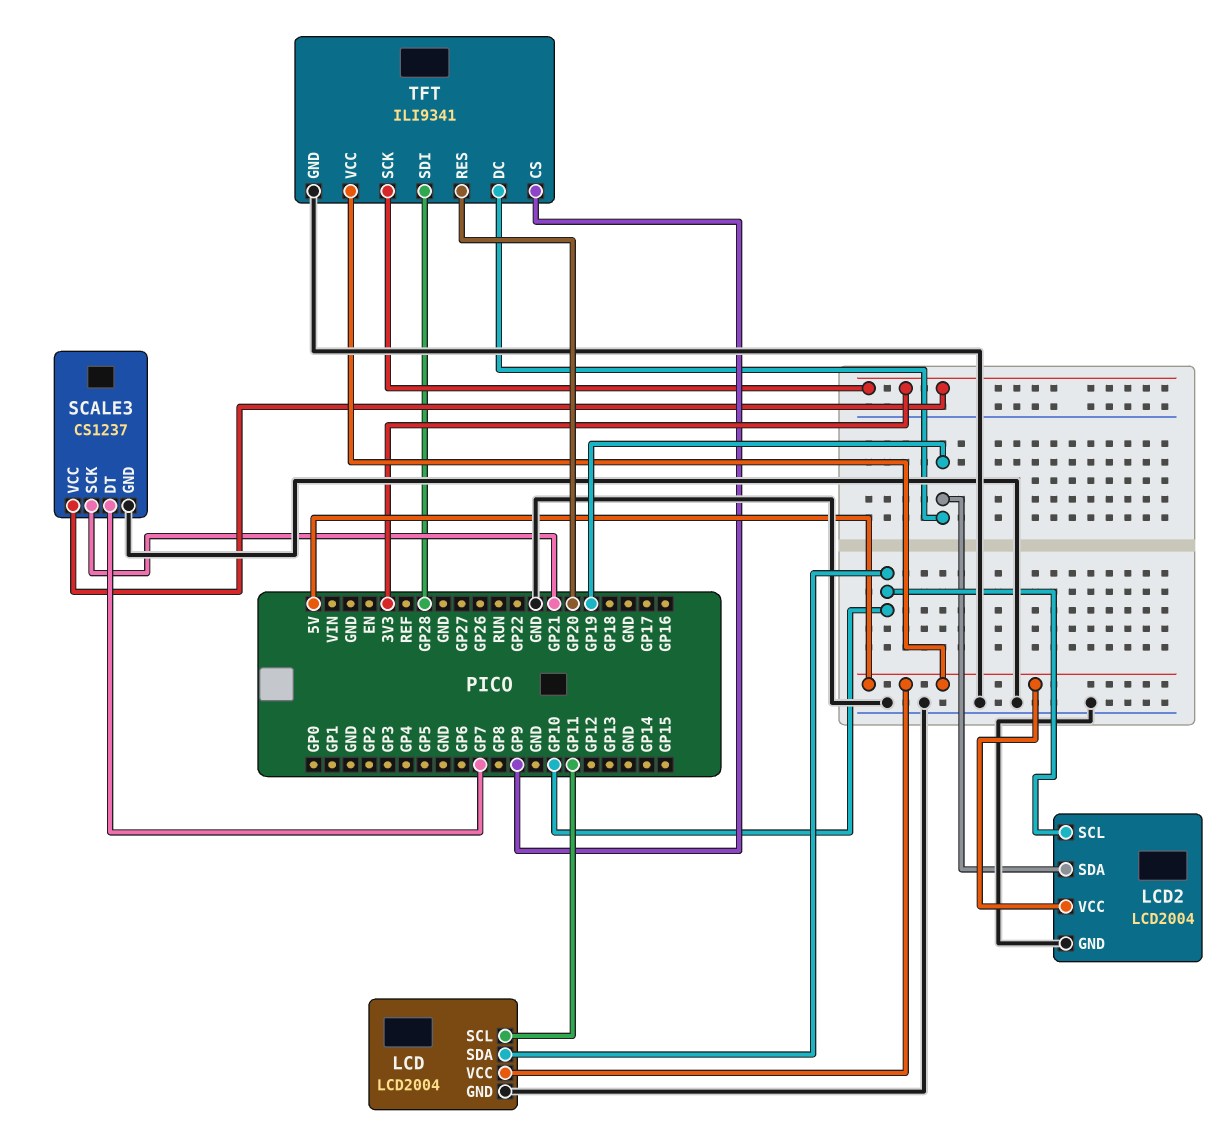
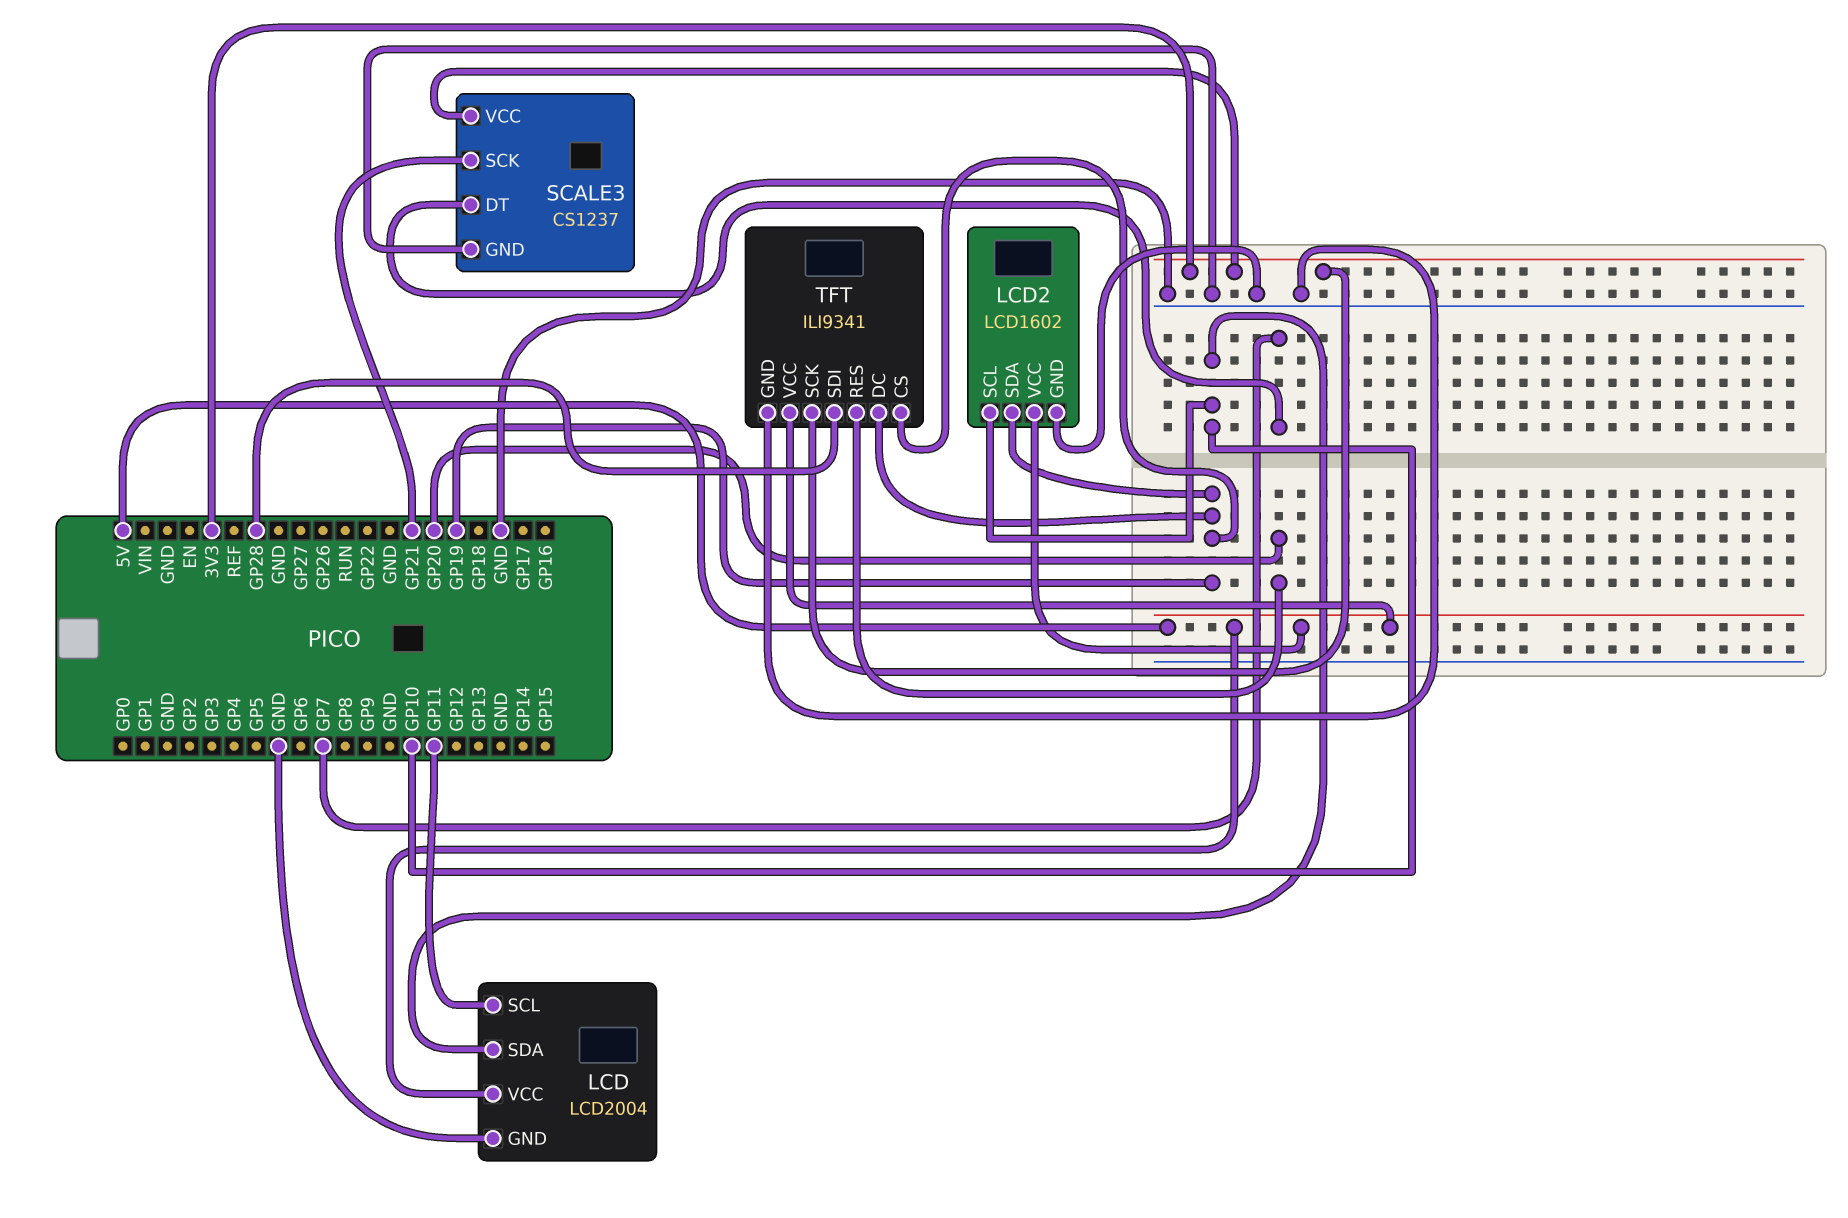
LCD2: LCD2004 -> LCD1602
TFT pin CS: GP9 -> GP19

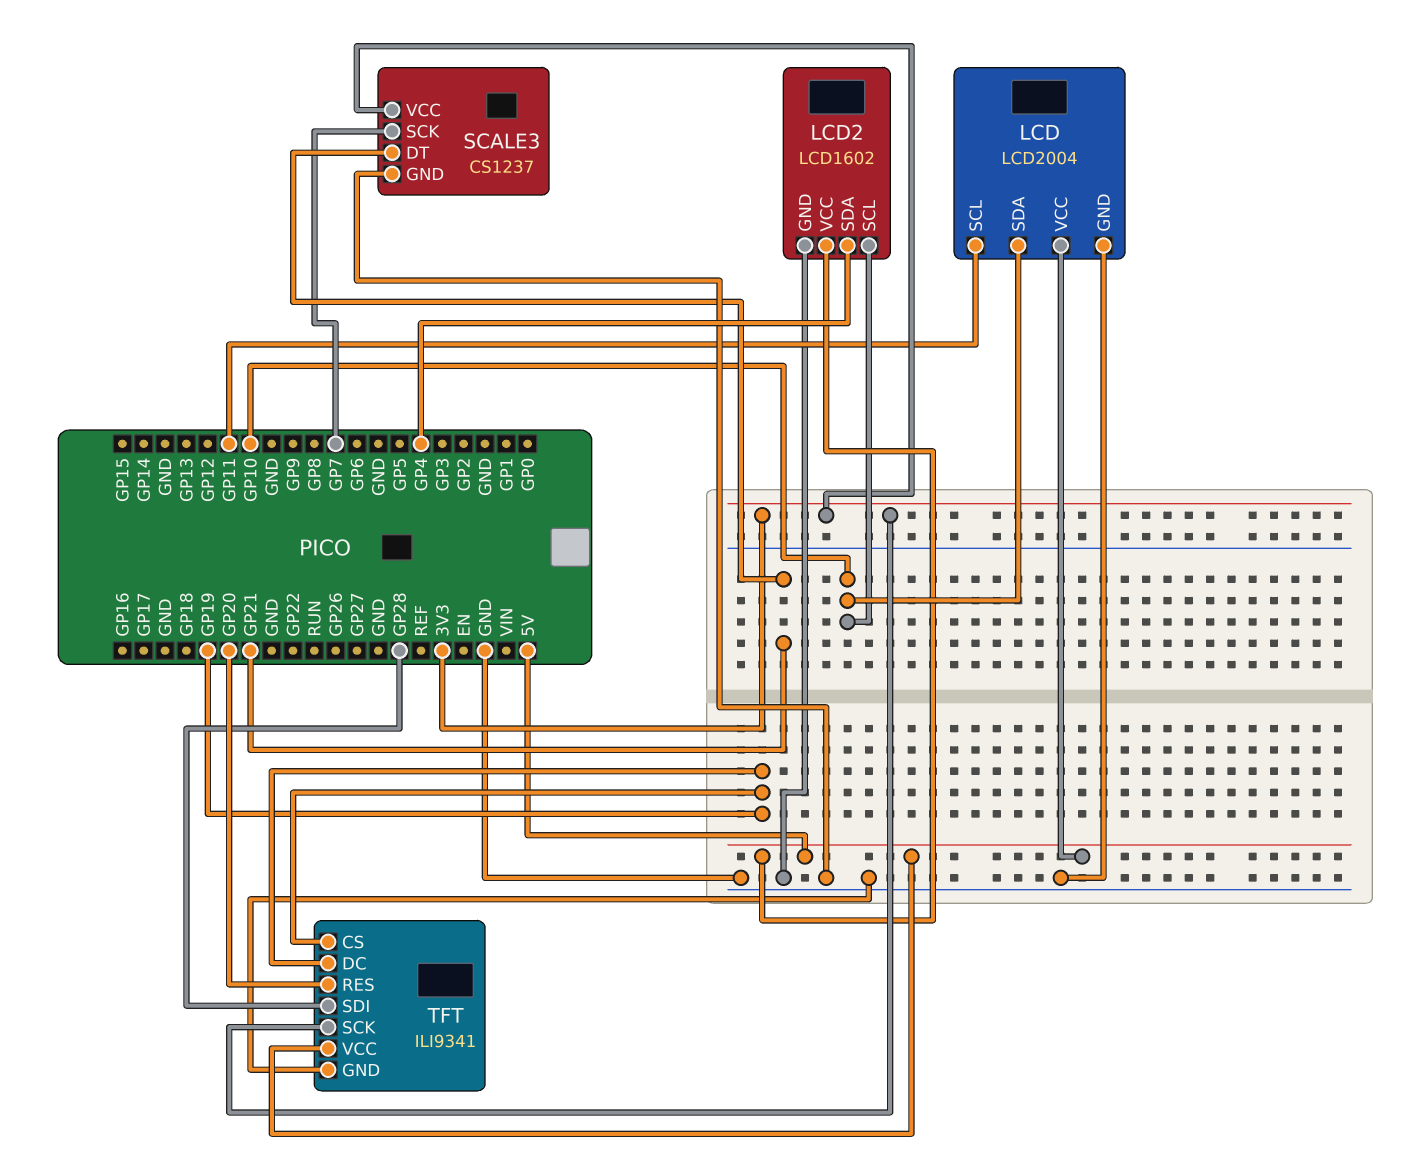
LCD2 pin SDA: GP19 -> GP4
SCALE3 pin DT: GP7 -> GP21
SCALE3 pin SCK: GP21 -> GP7

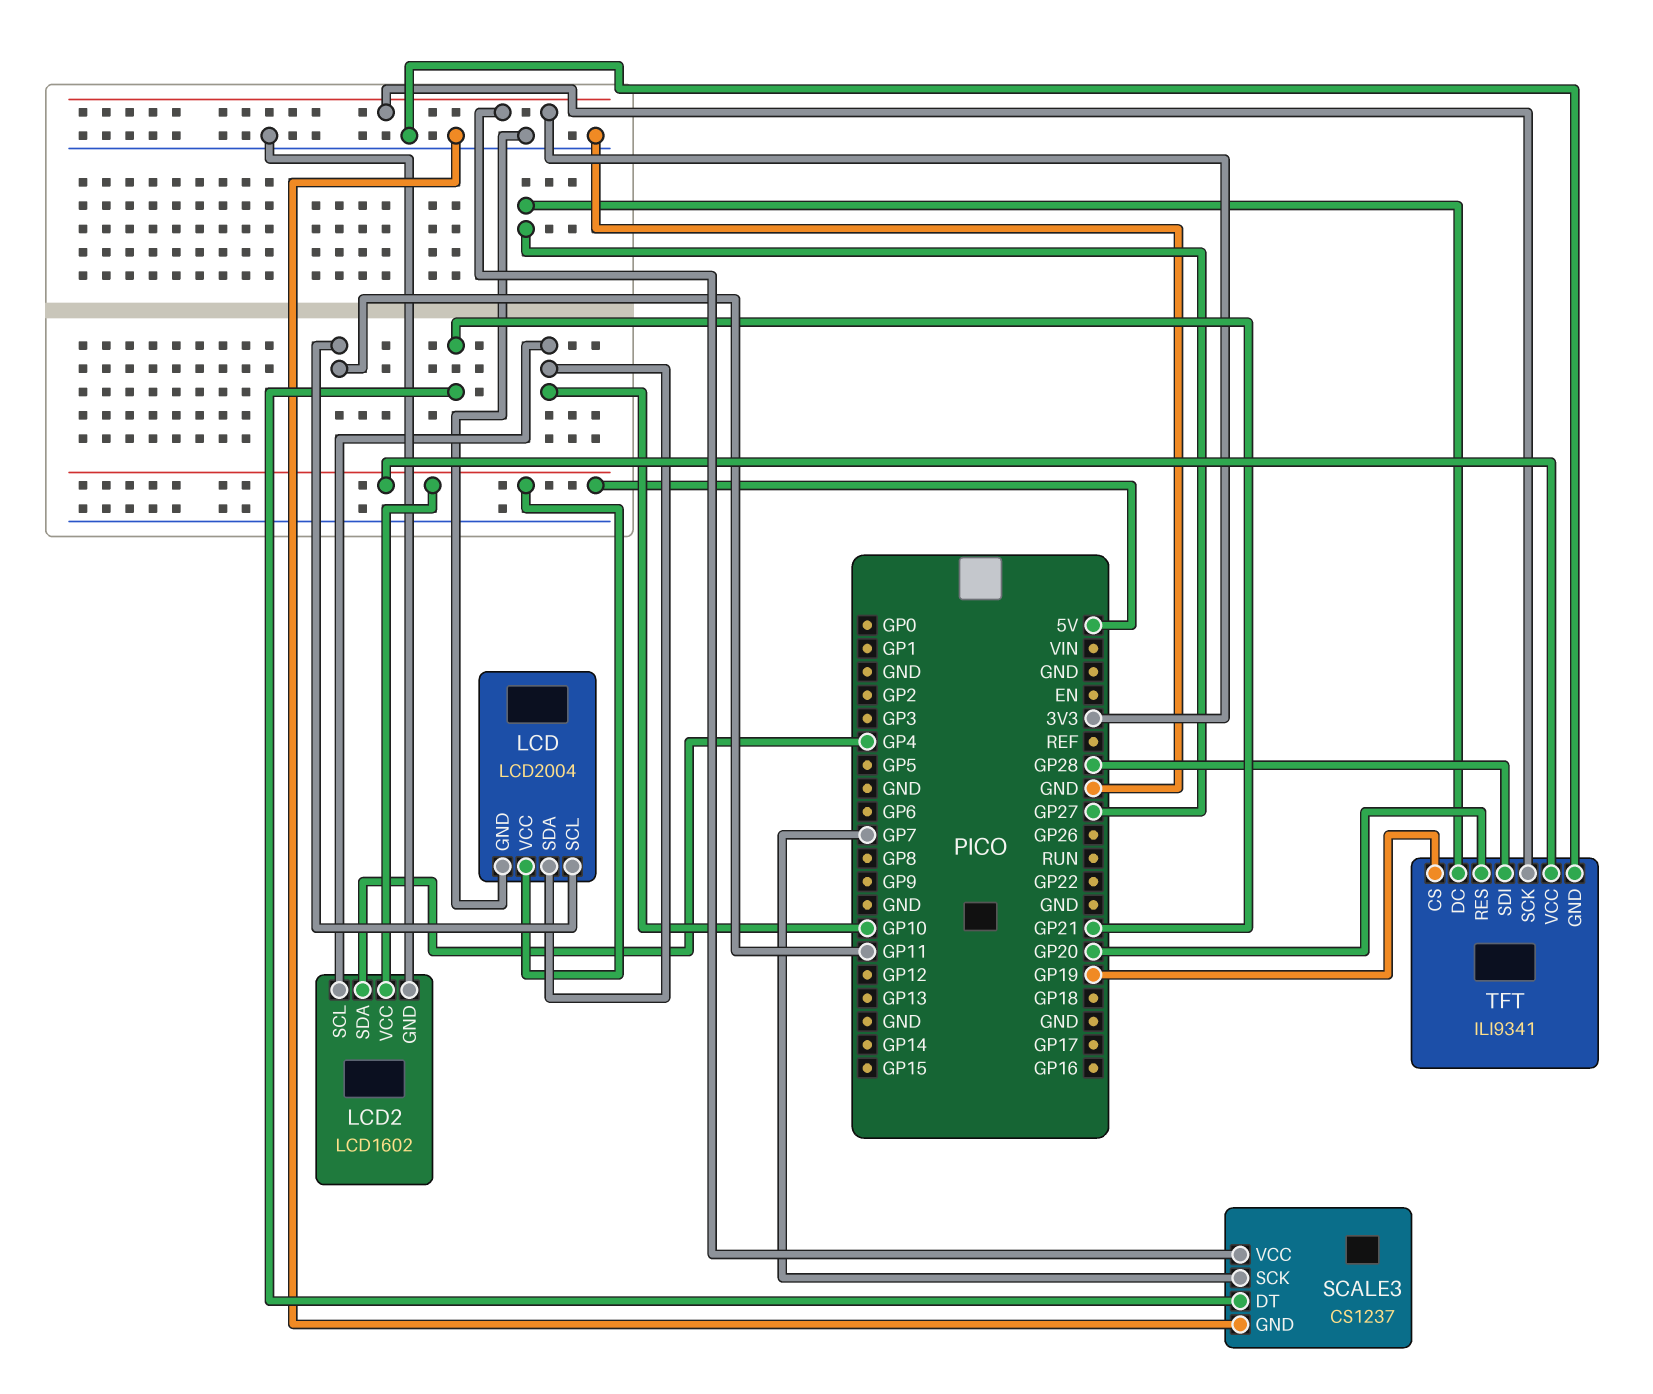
TFT pin DC: GP19 -> GP27

